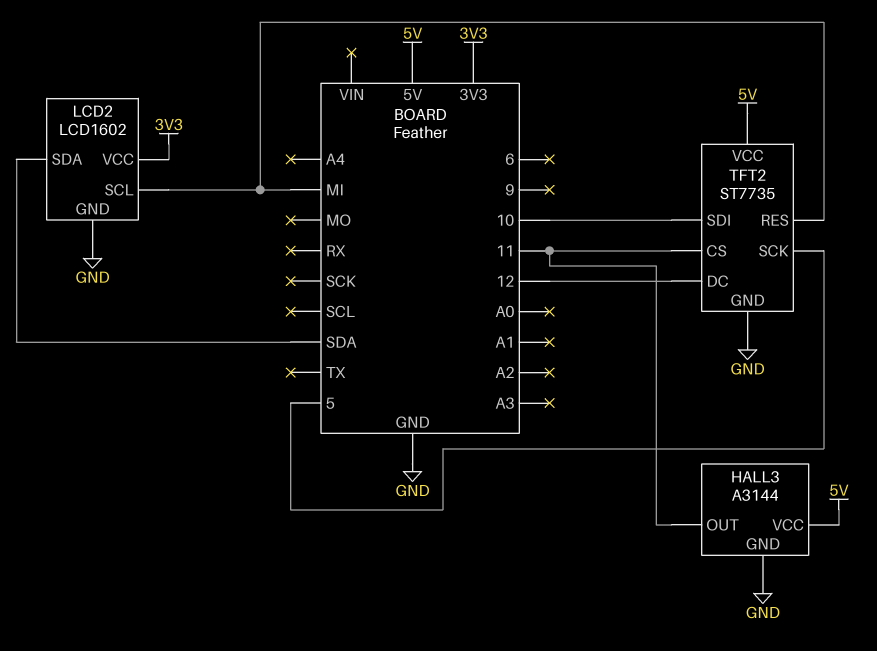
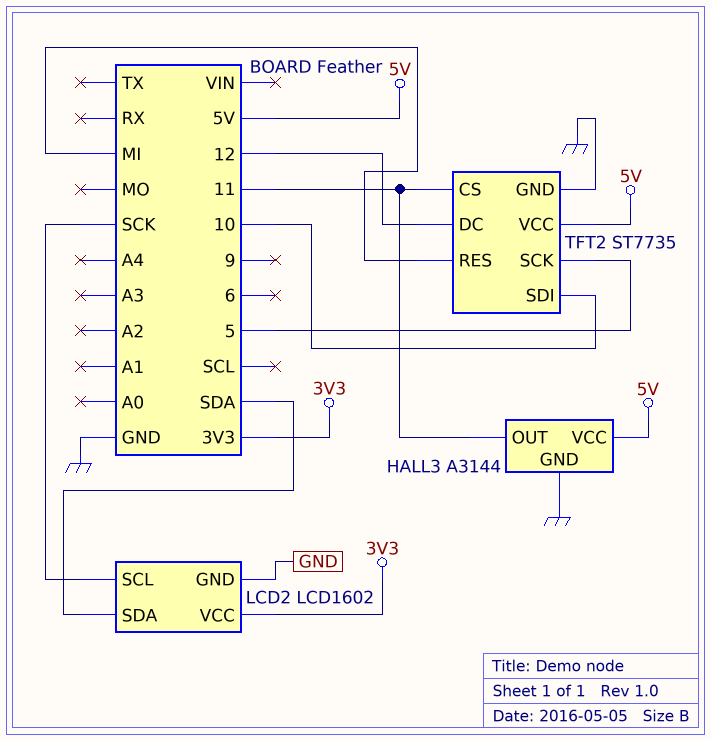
LCD2 pin SCL: MI -> SCK

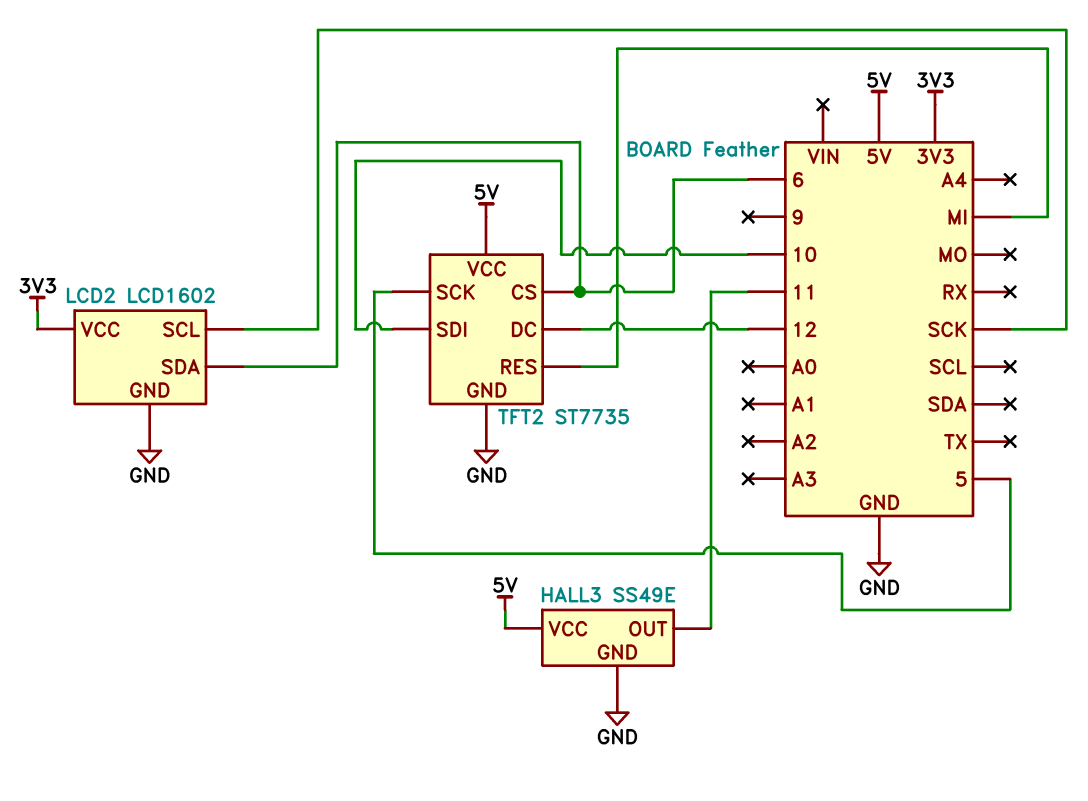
HALL3: A3144 -> SS49E
LCD2 pin SDA: SDA -> 6
TFT2 pin CS: 11 -> 6

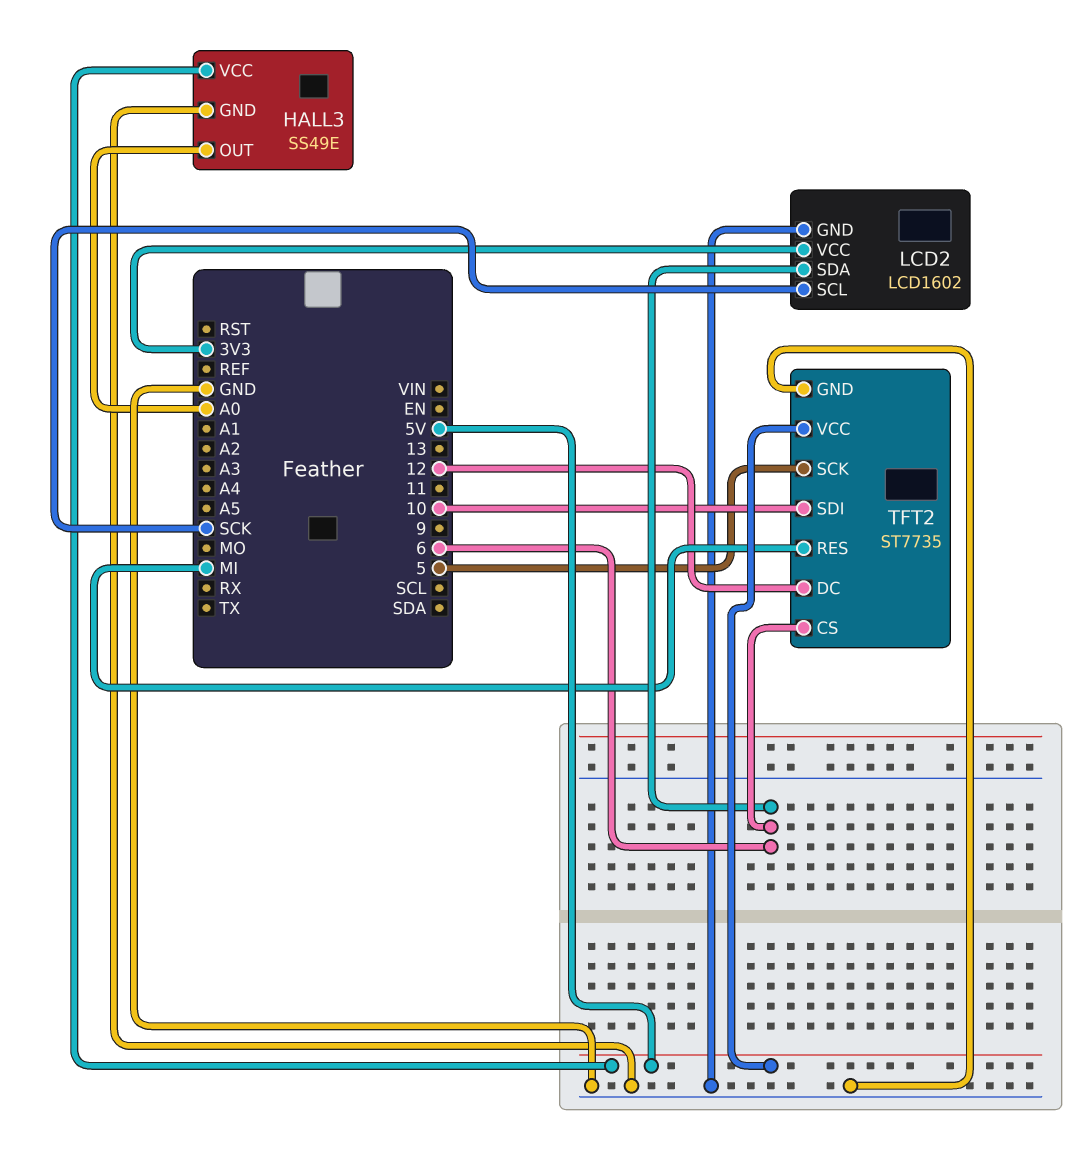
HALL3 pin OUT: 11 -> A0

